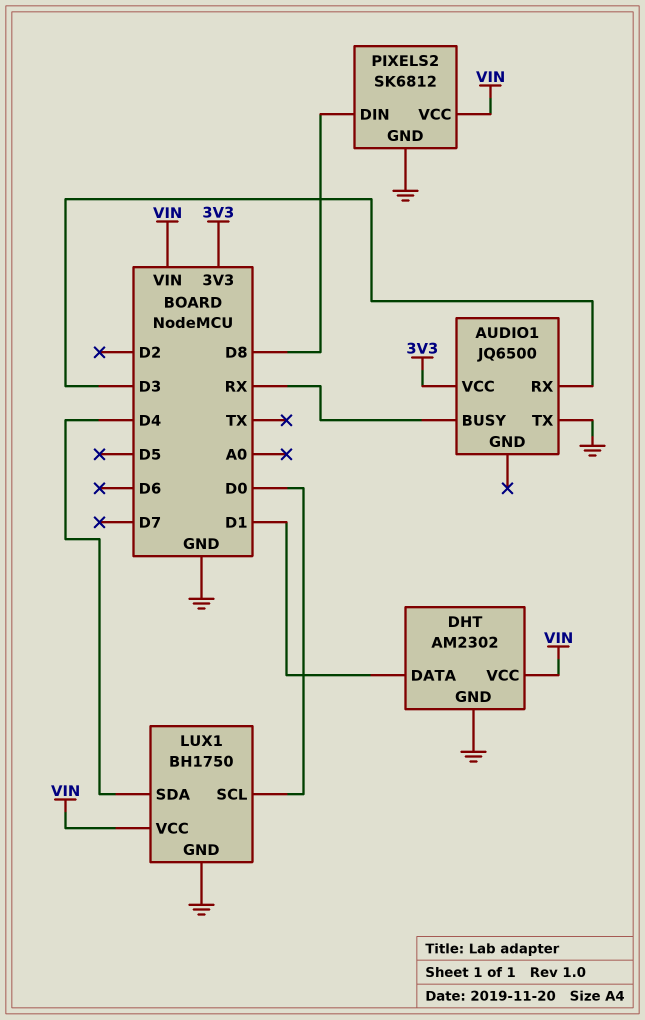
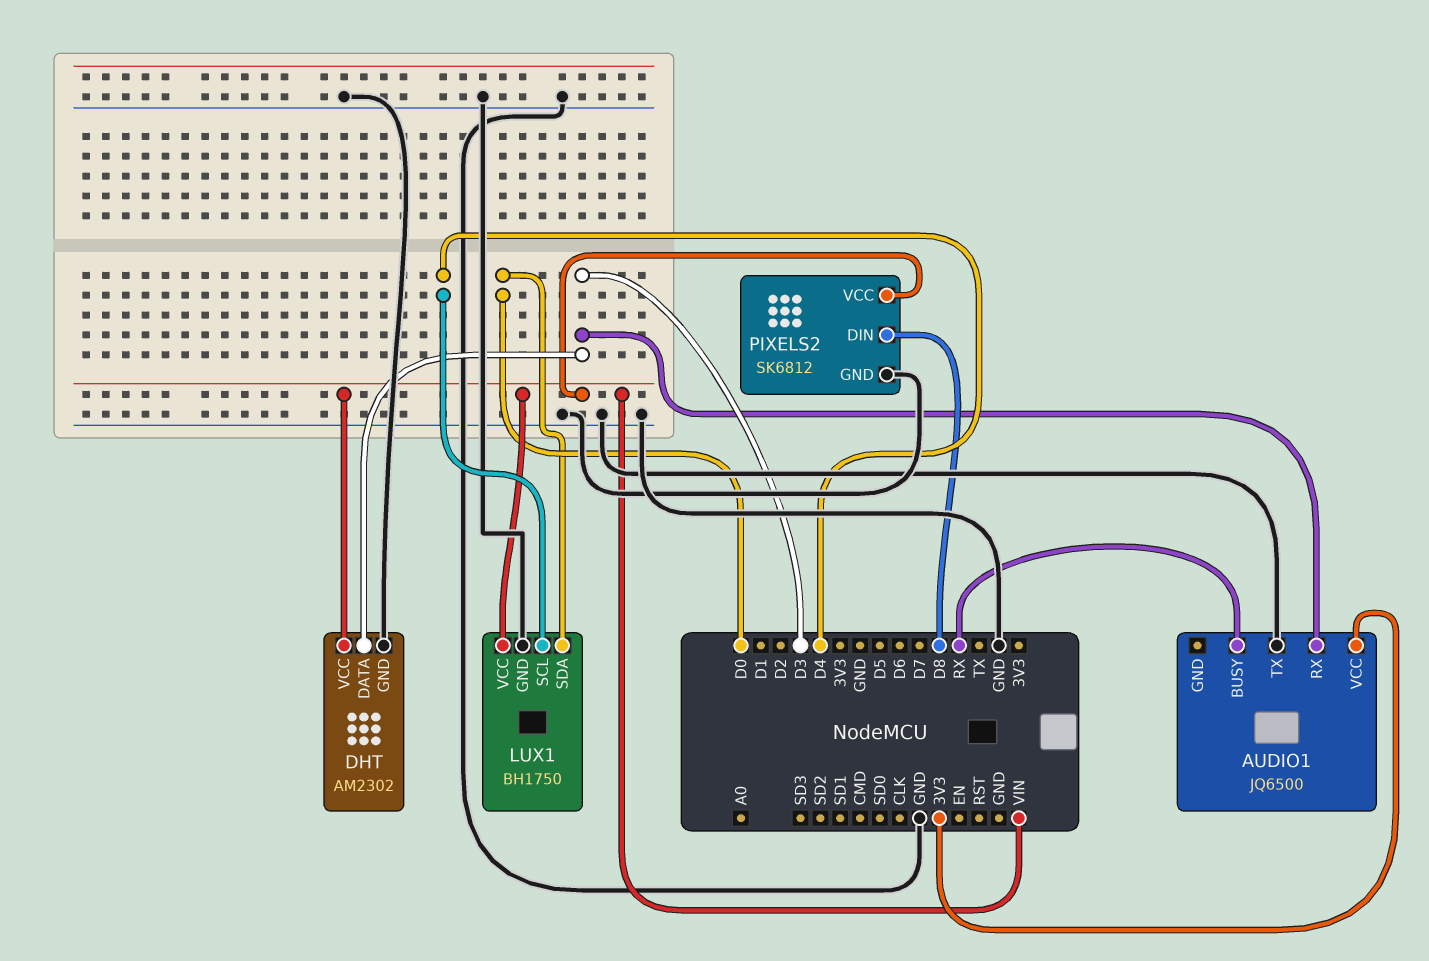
DHT pin DATA: D1 -> D3
LUX1 pin SCL: D0 -> D4
LUX1 pin SDA: D4 -> D0

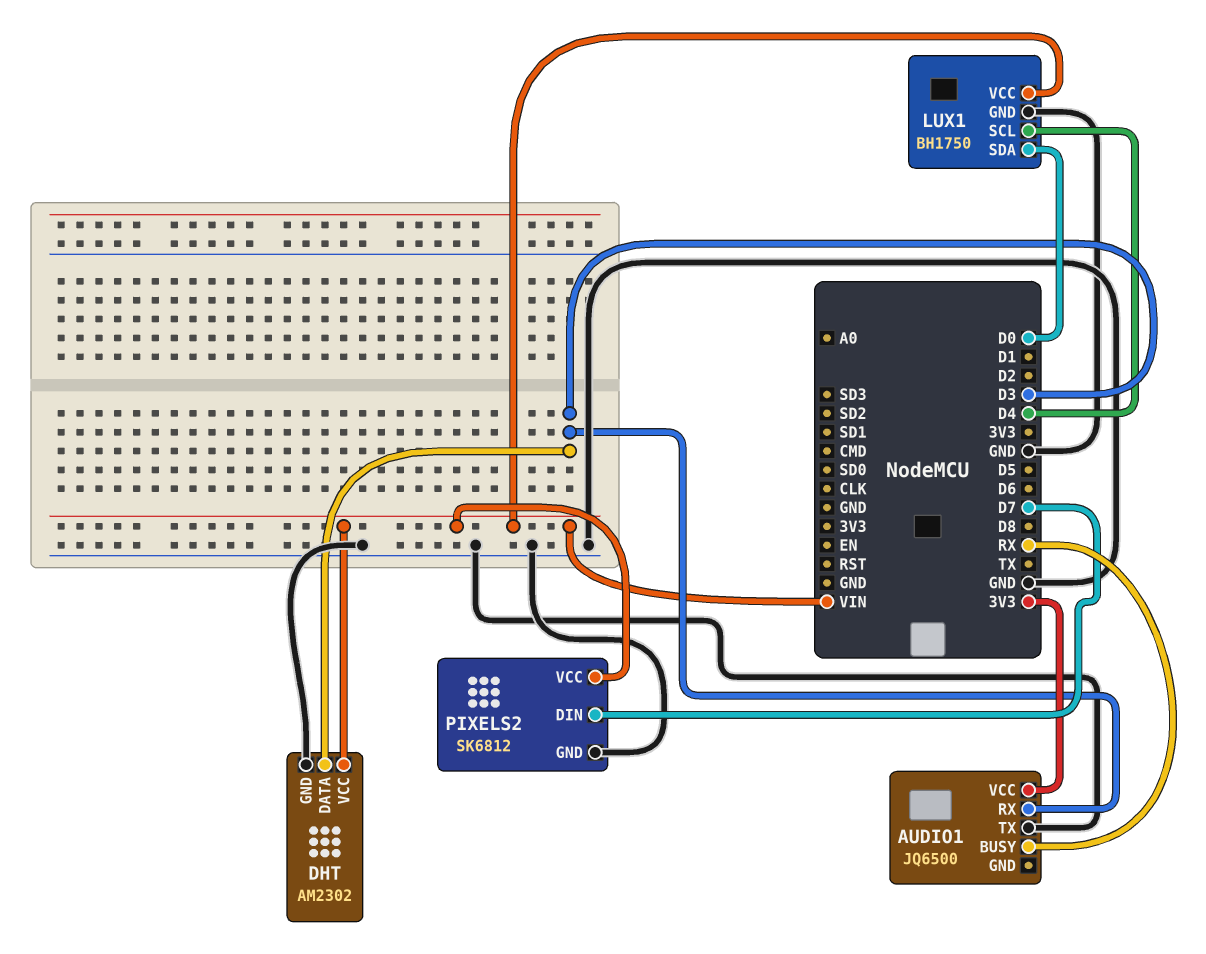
PIXELS2 pin DIN: D8 -> D7

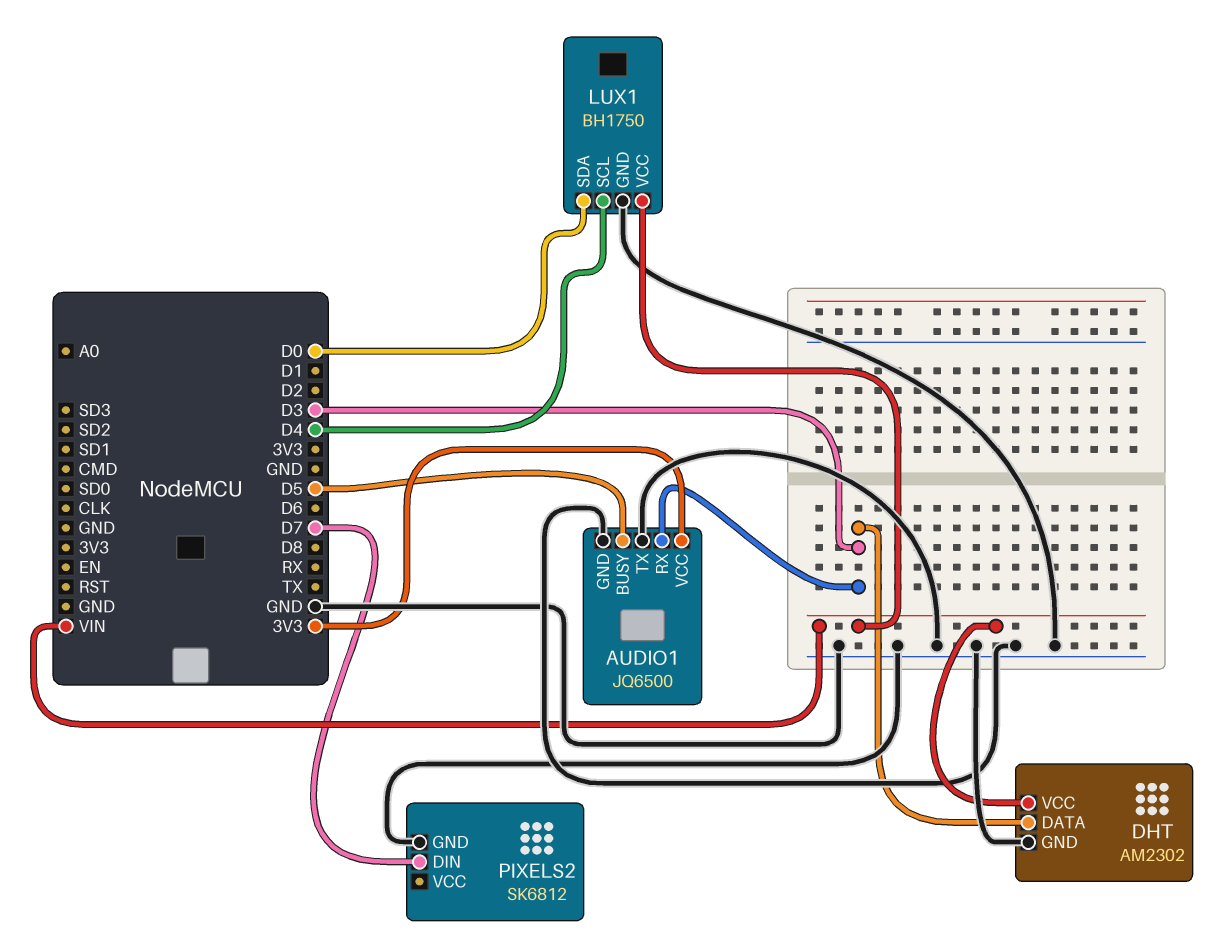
AUDIO1 pin BUSY: RX -> D5
AUDIO1 pin GND: none -> GND
PIXELS2 pin VCC: VIN -> none

